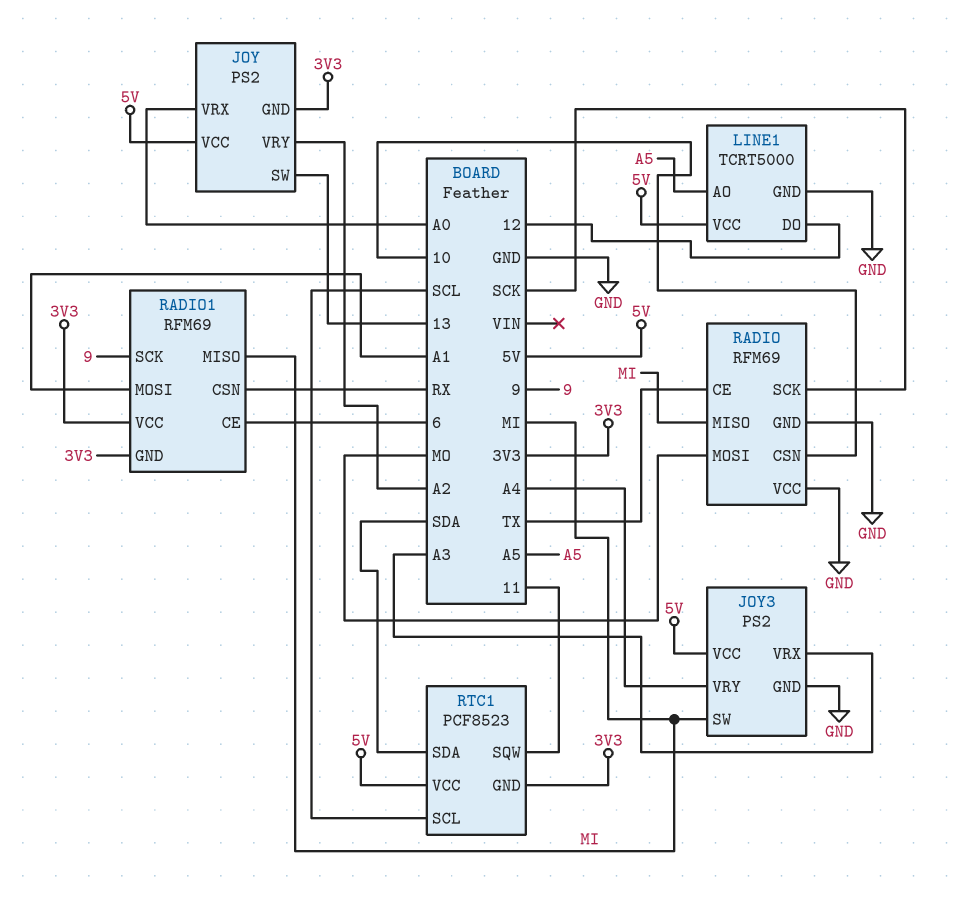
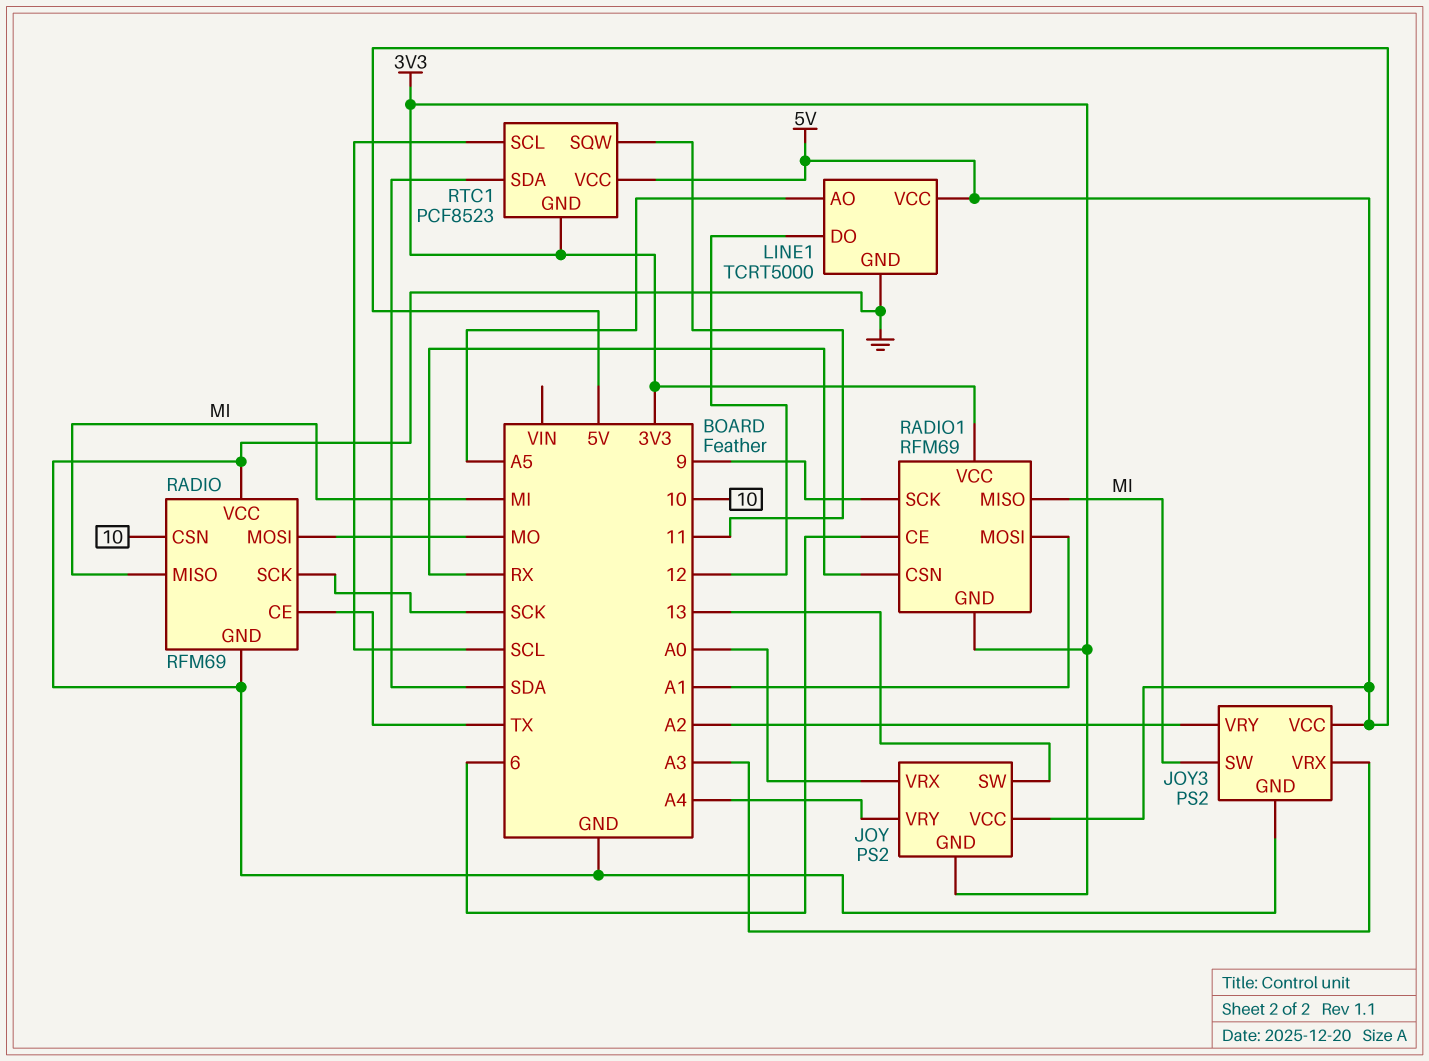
JOY pin VRY: A2 -> A4
JOY3 pin VRY: A4 -> A2

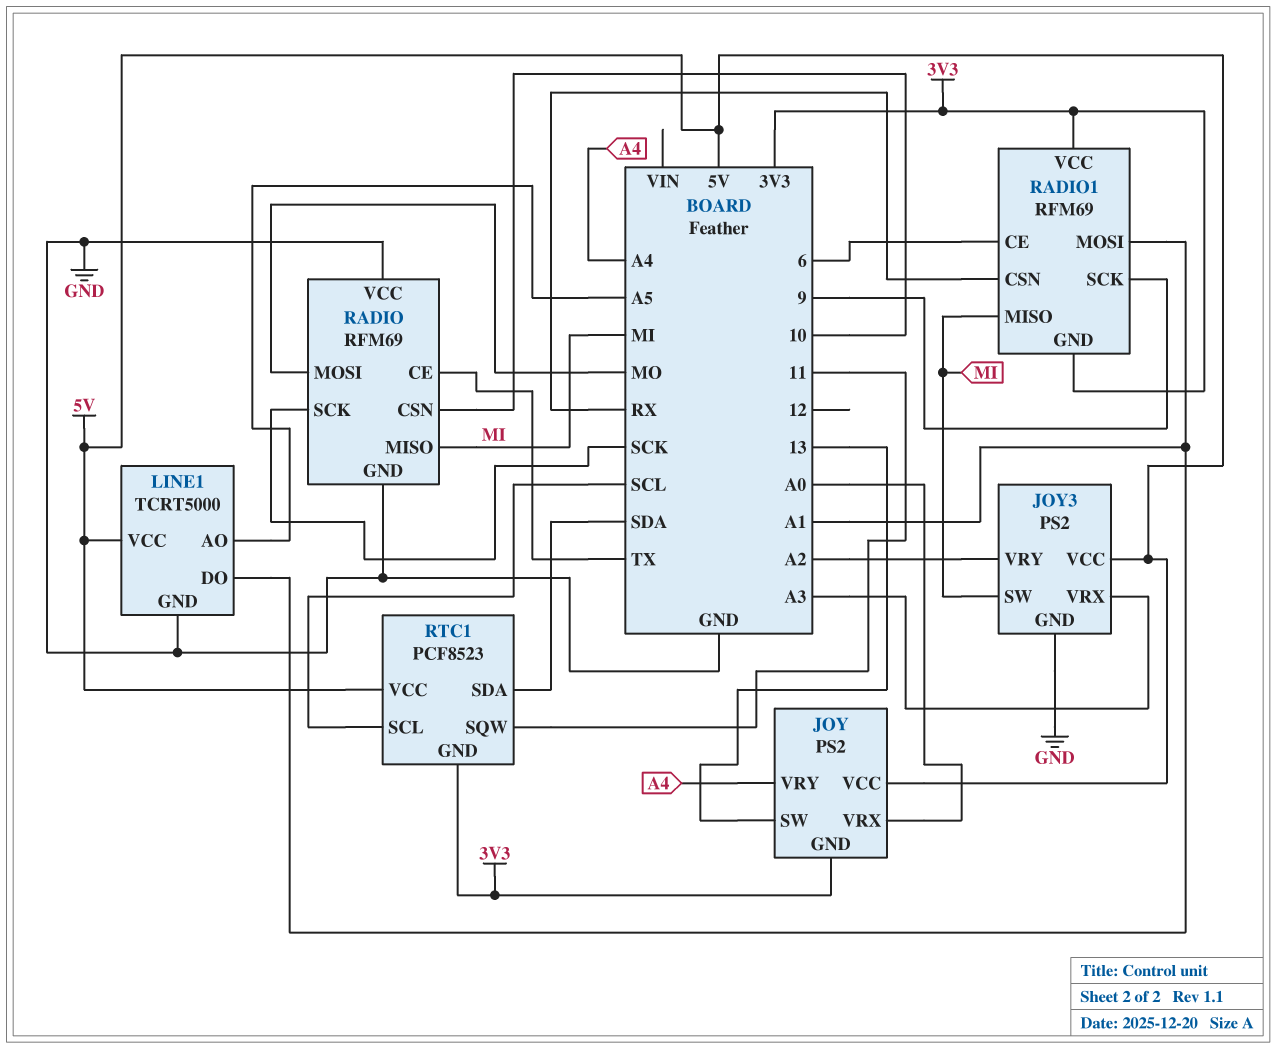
LINE1 pin DO: 12 -> A1

